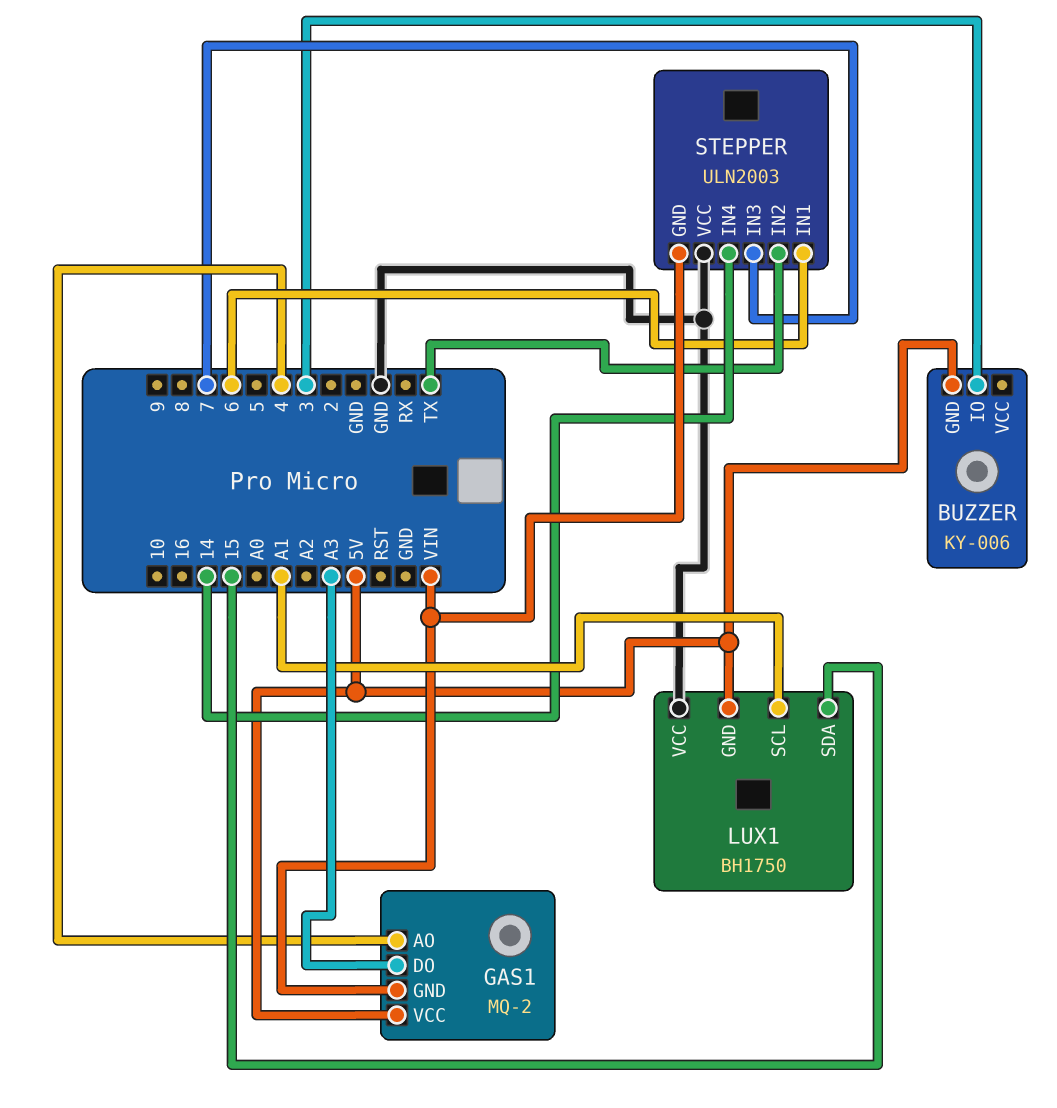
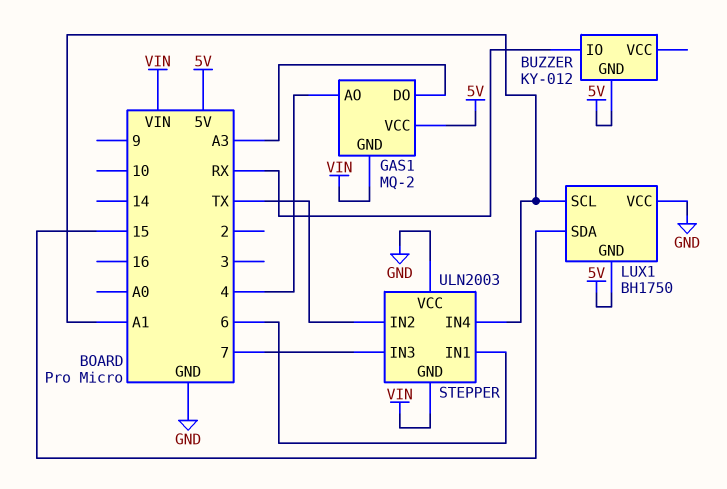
BUZZER: KY-006 -> KY-012
BUZZER pin IO: 3 -> RX
STEPPER pin IN4: 14 -> A1

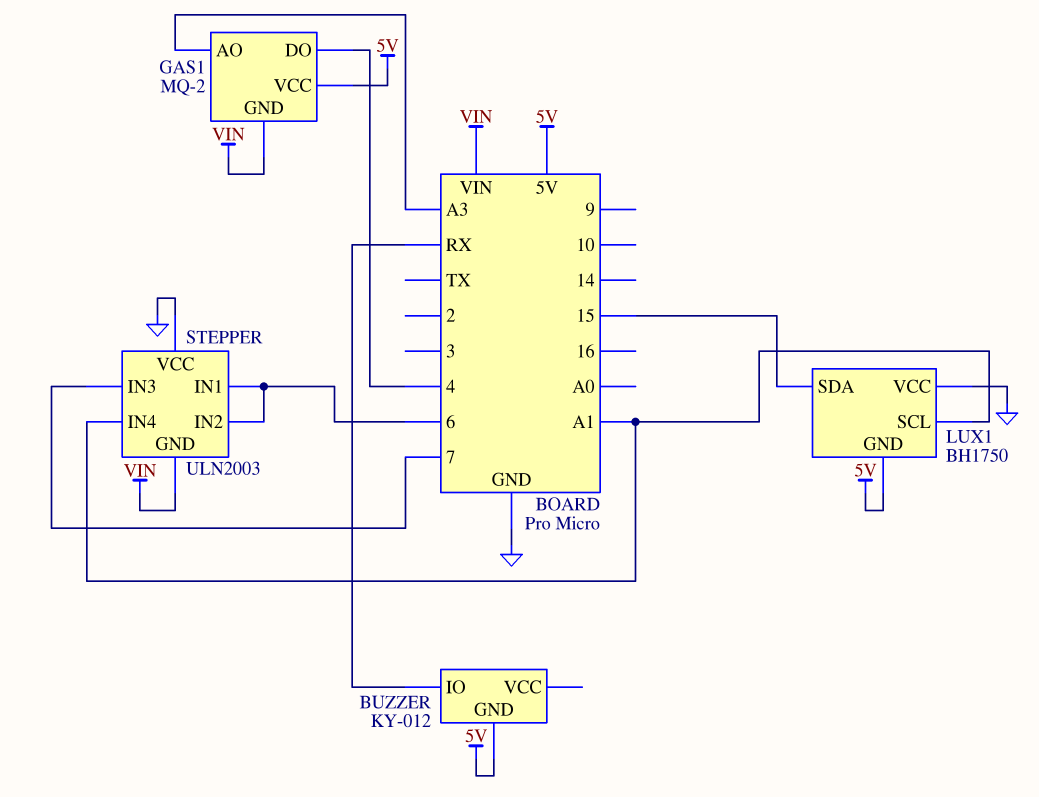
GAS1 pin AO: 4 -> A3
GAS1 pin DO: A3 -> 4
STEPPER pin IN2: TX -> 6

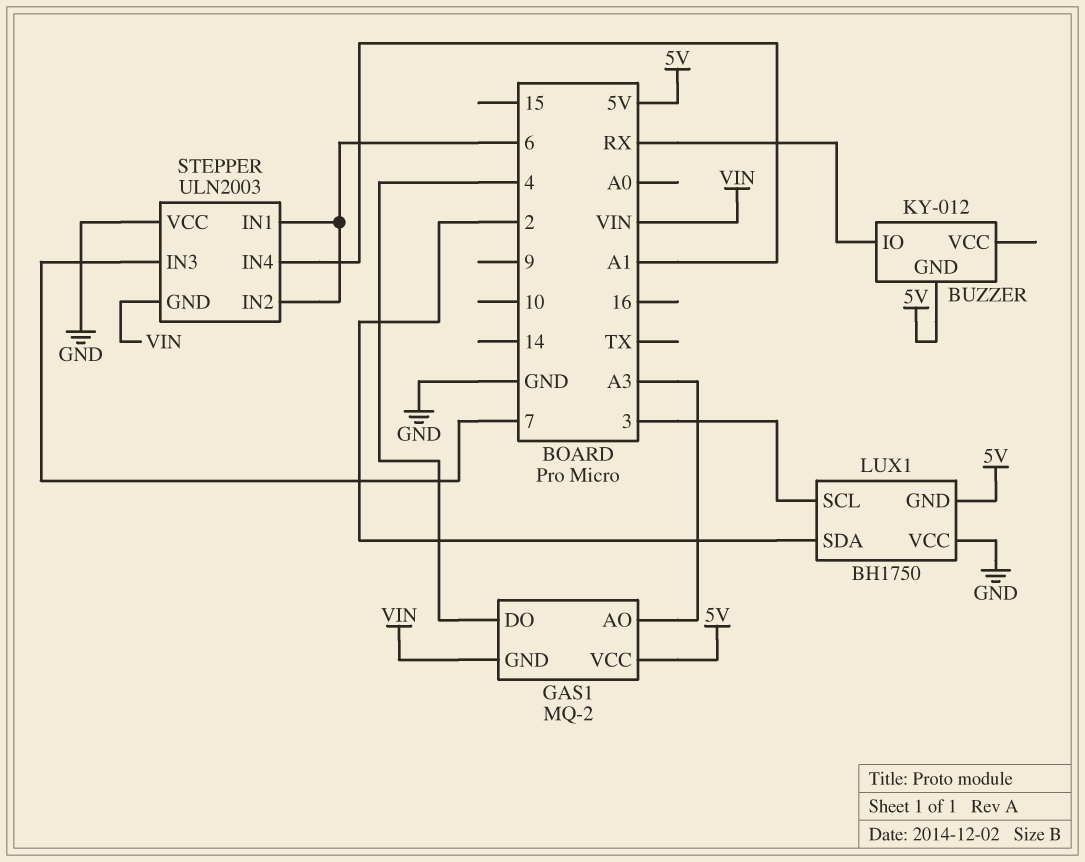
LUX1 pin SCL: A1 -> 3
LUX1 pin SDA: 15 -> 2

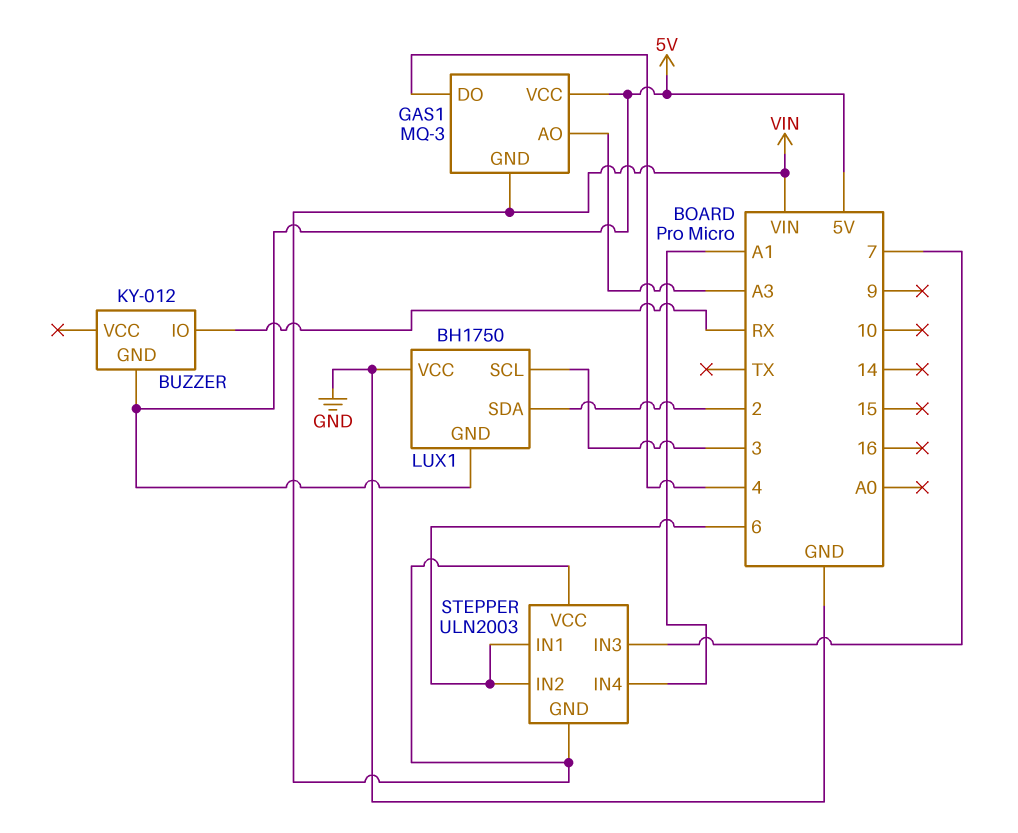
GAS1: MQ-2 -> MQ-3
STEPPER pin VCC: GND -> VIN

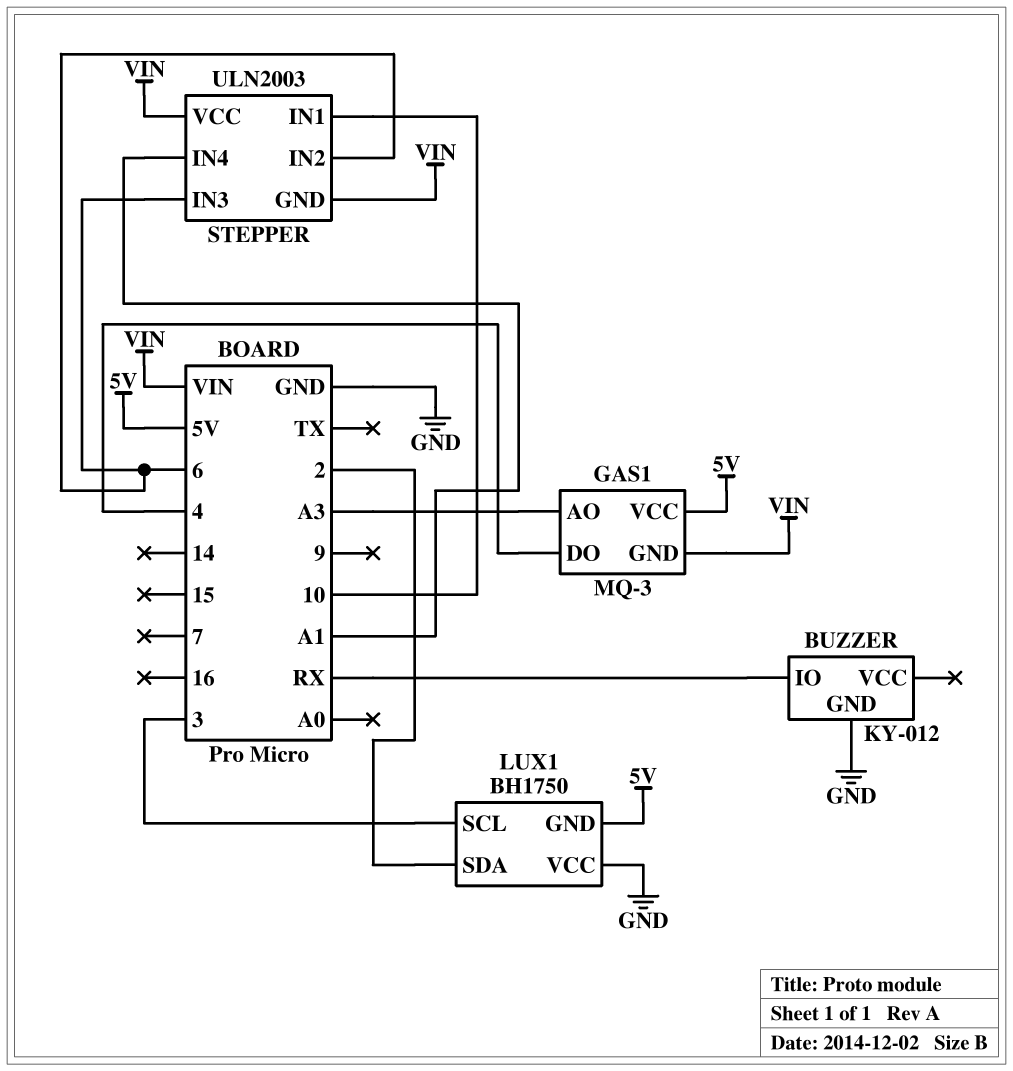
BUZZER pin GND: 5V -> GND
STEPPER pin IN1: 6 -> 10
STEPPER pin IN3: 7 -> 6

